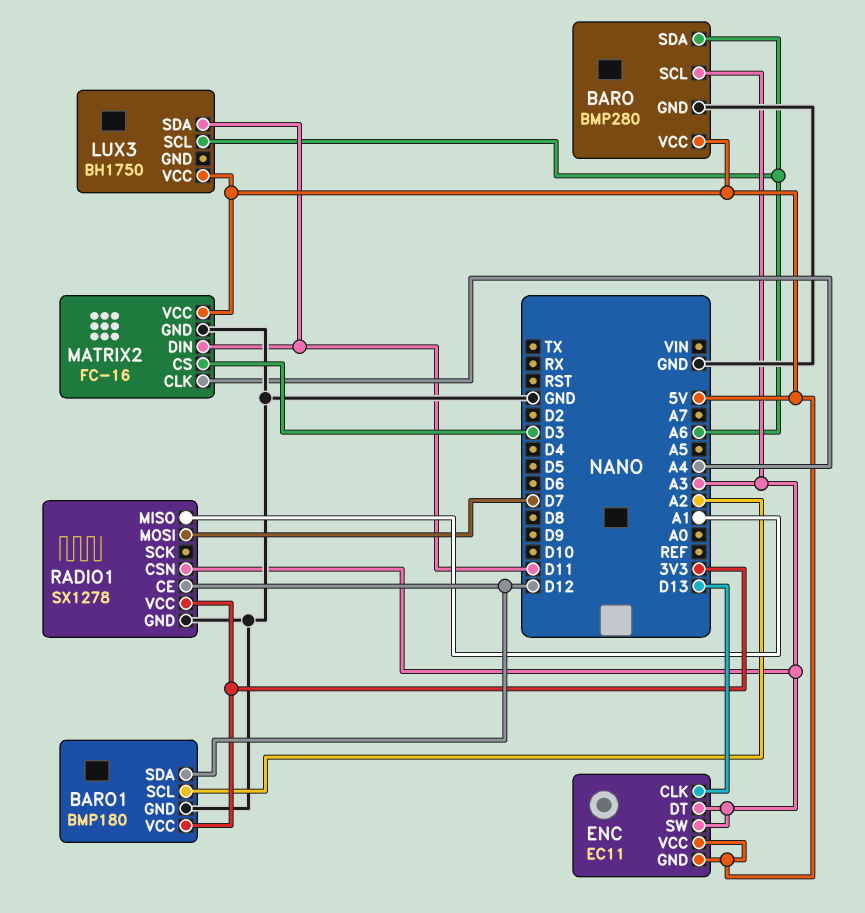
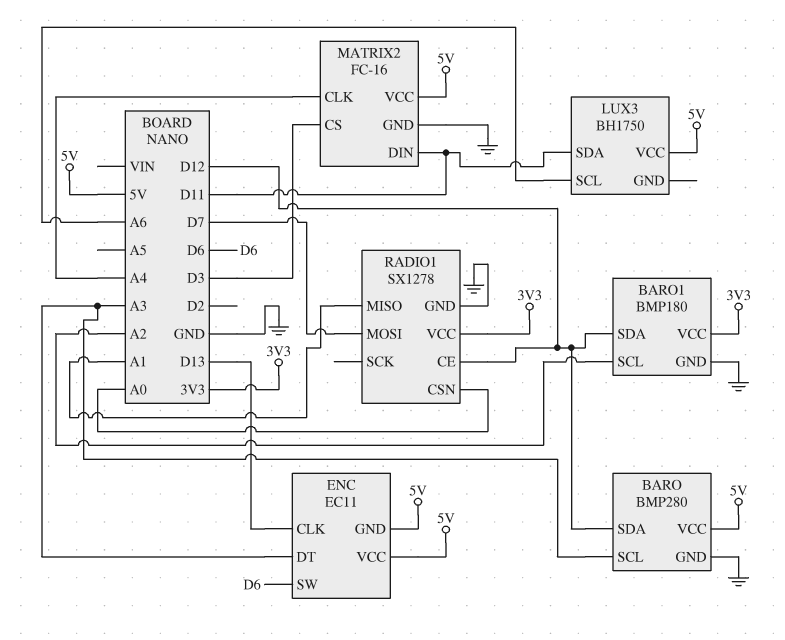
BARO pin SDA: A6 -> D12
ENC pin SW: A3 -> D6
RADIO1 pin CSN: A3 -> A0

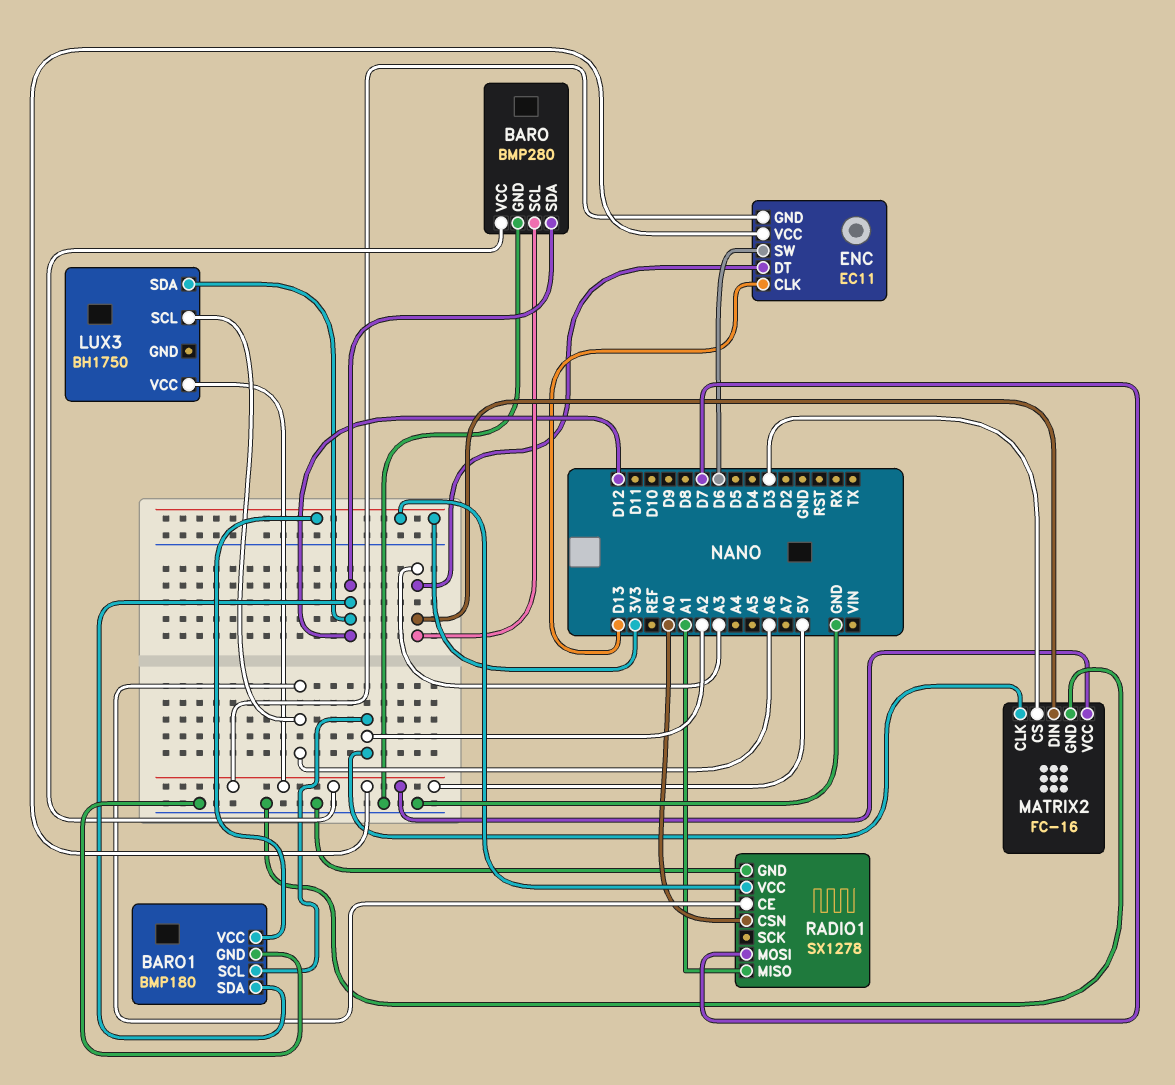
LUX3 pin SDA: D11 -> D12
MATRIX2 pin CLK: A4 -> A2
MATRIX2 pin DIN: D11 -> A3
RADIO1 pin CE: D12 -> A6

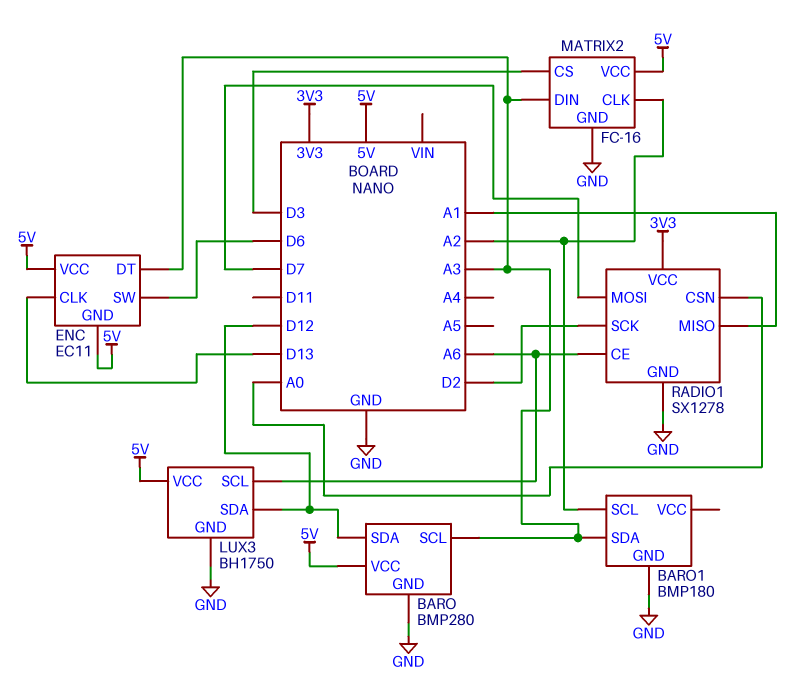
BARO1 pin SDA: D12 -> A3
BARO1 pin VCC: 3V3 -> none
LUX3 pin GND: none -> GND
RADIO1 pin SCK: none -> D2

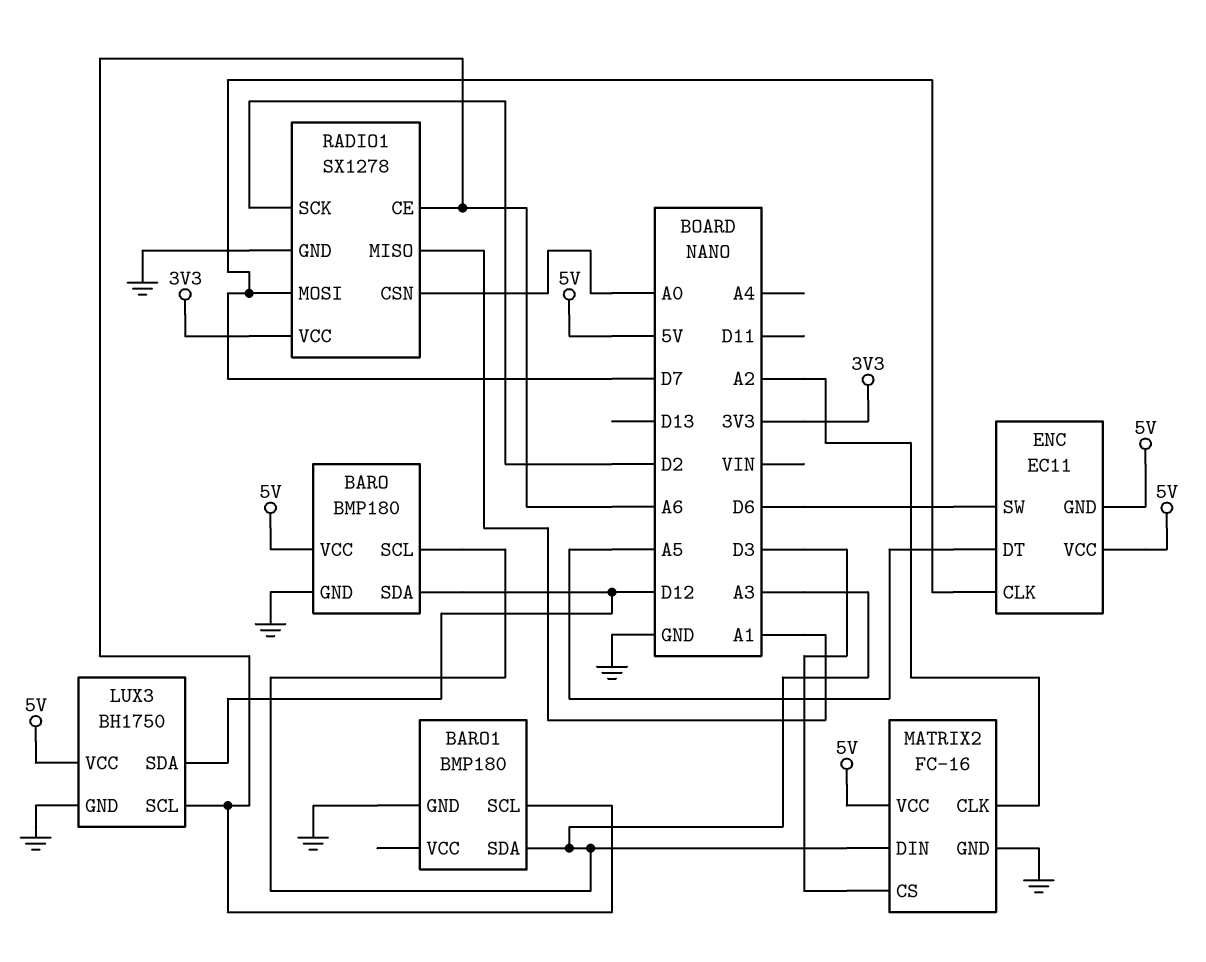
BARO: BMP280 -> BMP180
BARO1 pin SCL: A2 -> A6
ENC pin CLK: D13 -> D7
ENC pin DT: A3 -> A5

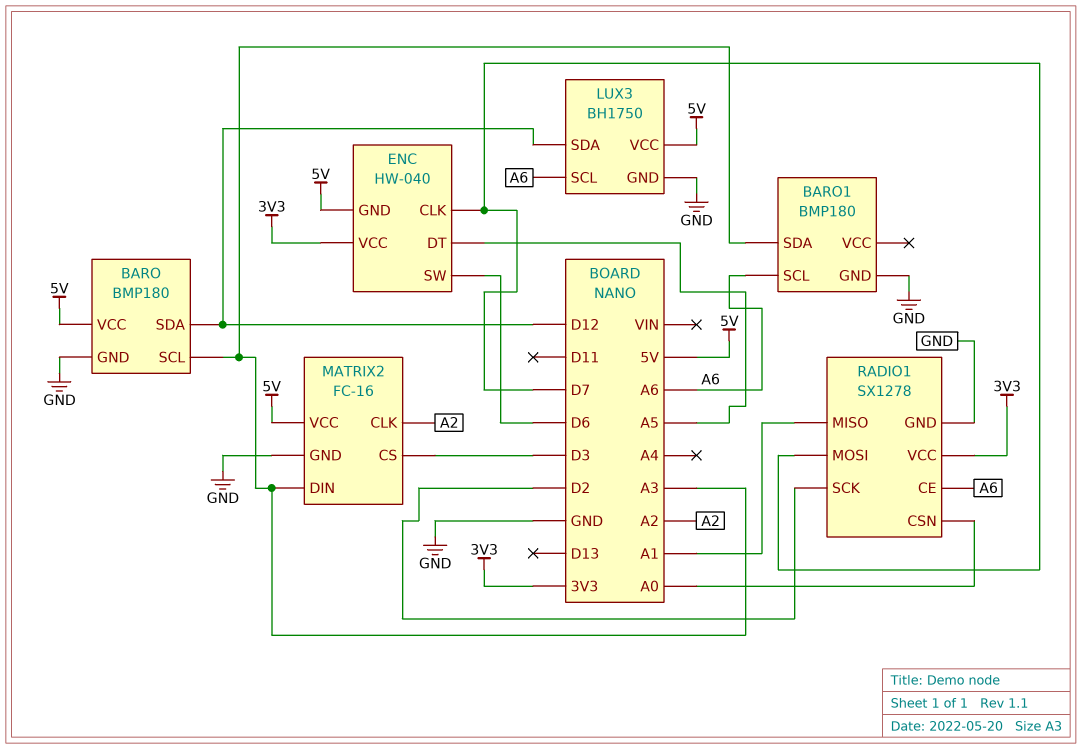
ENC: EC11 -> HW-040
ENC pin VCC: 5V -> 3V3

